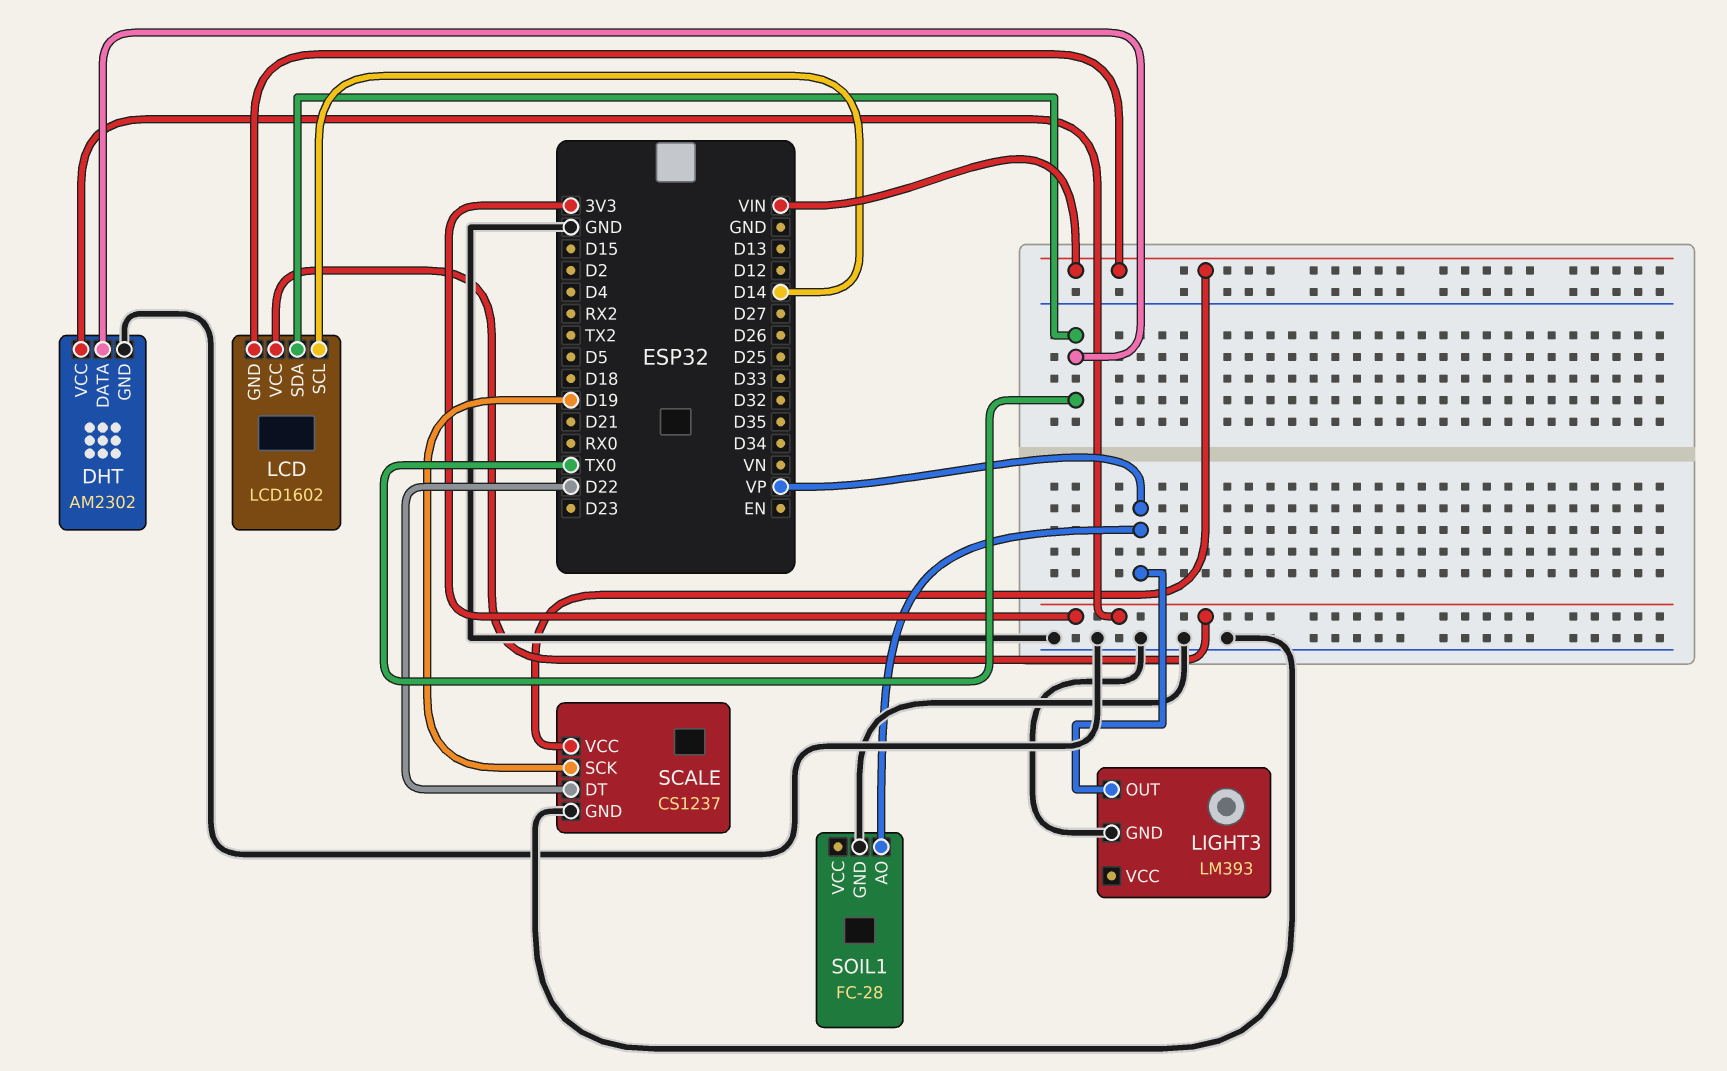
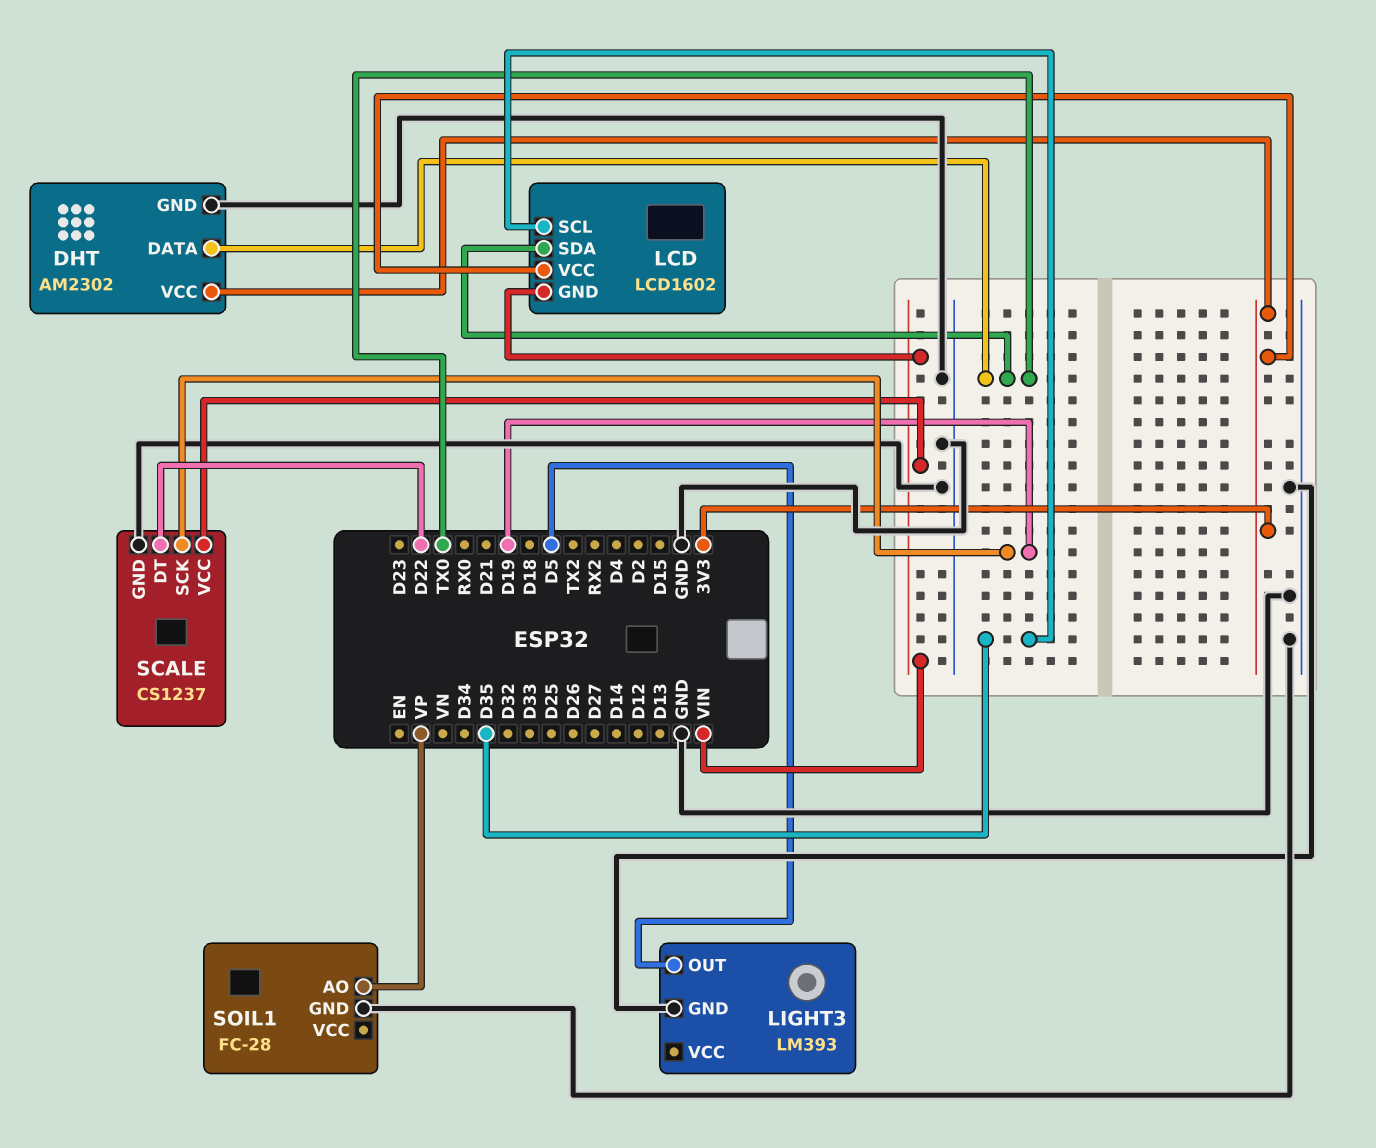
LCD pin SCL: D14 -> D35
LIGHT3 pin OUT: VP -> D5

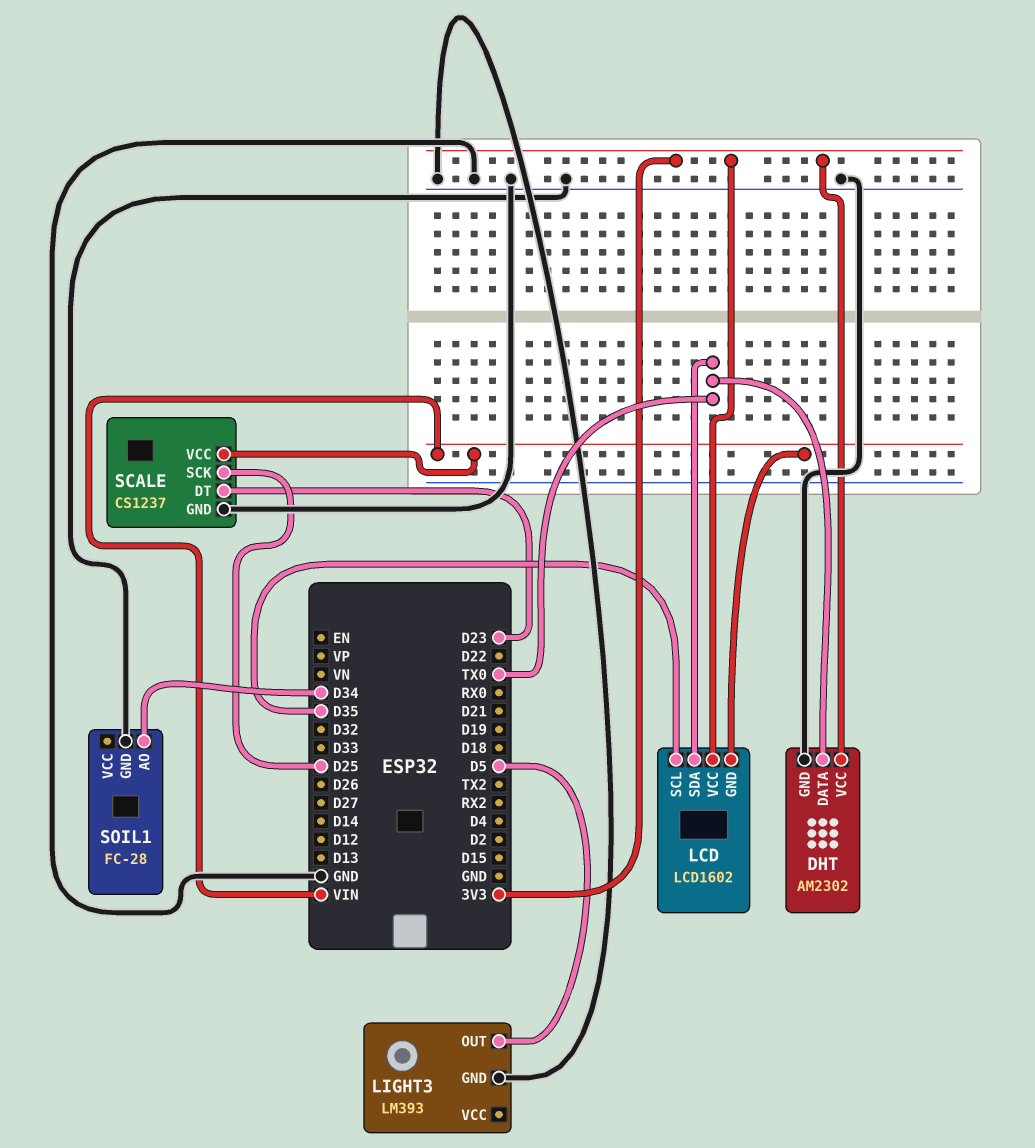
SCALE pin DT: D22 -> D23
SCALE pin SCK: D19 -> D25
SOIL1 pin AO: VP -> D34

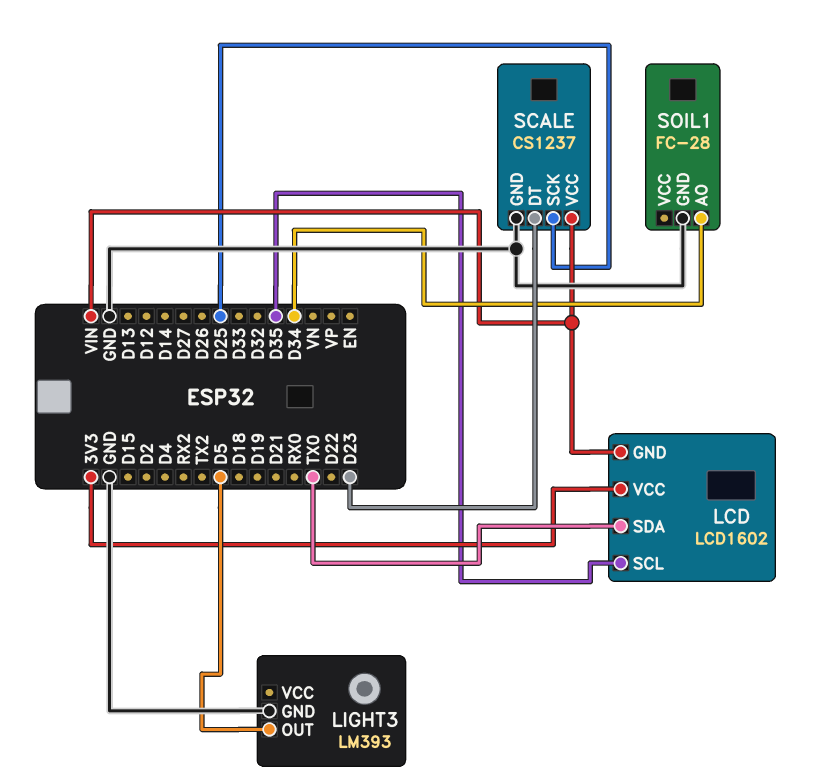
DHT: AM2302 -> none
DHT pin DATA: TX0 -> none
DHT pin GND: GND -> none
DHT pin VCC: 3V3 -> none

